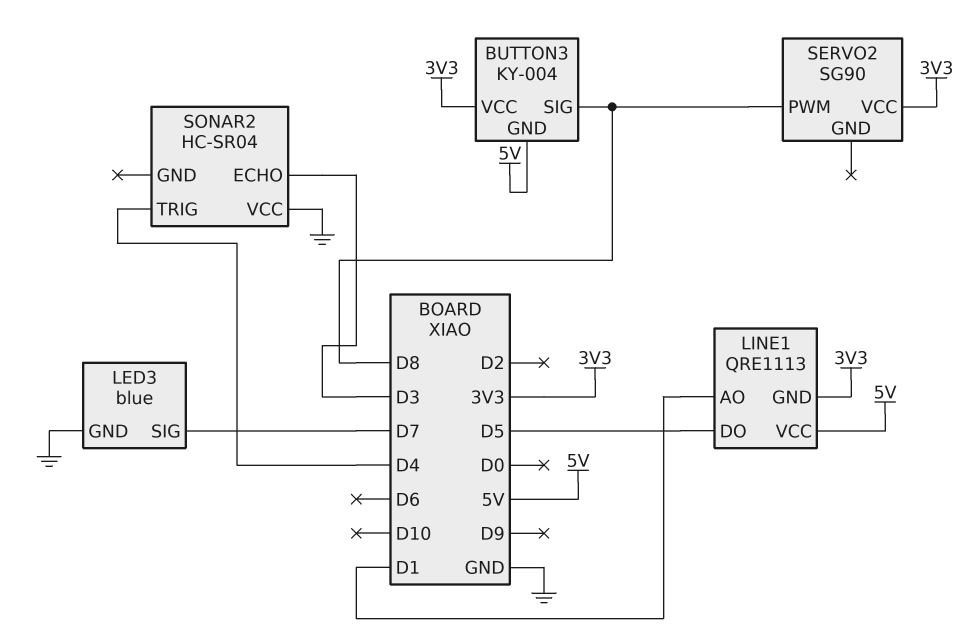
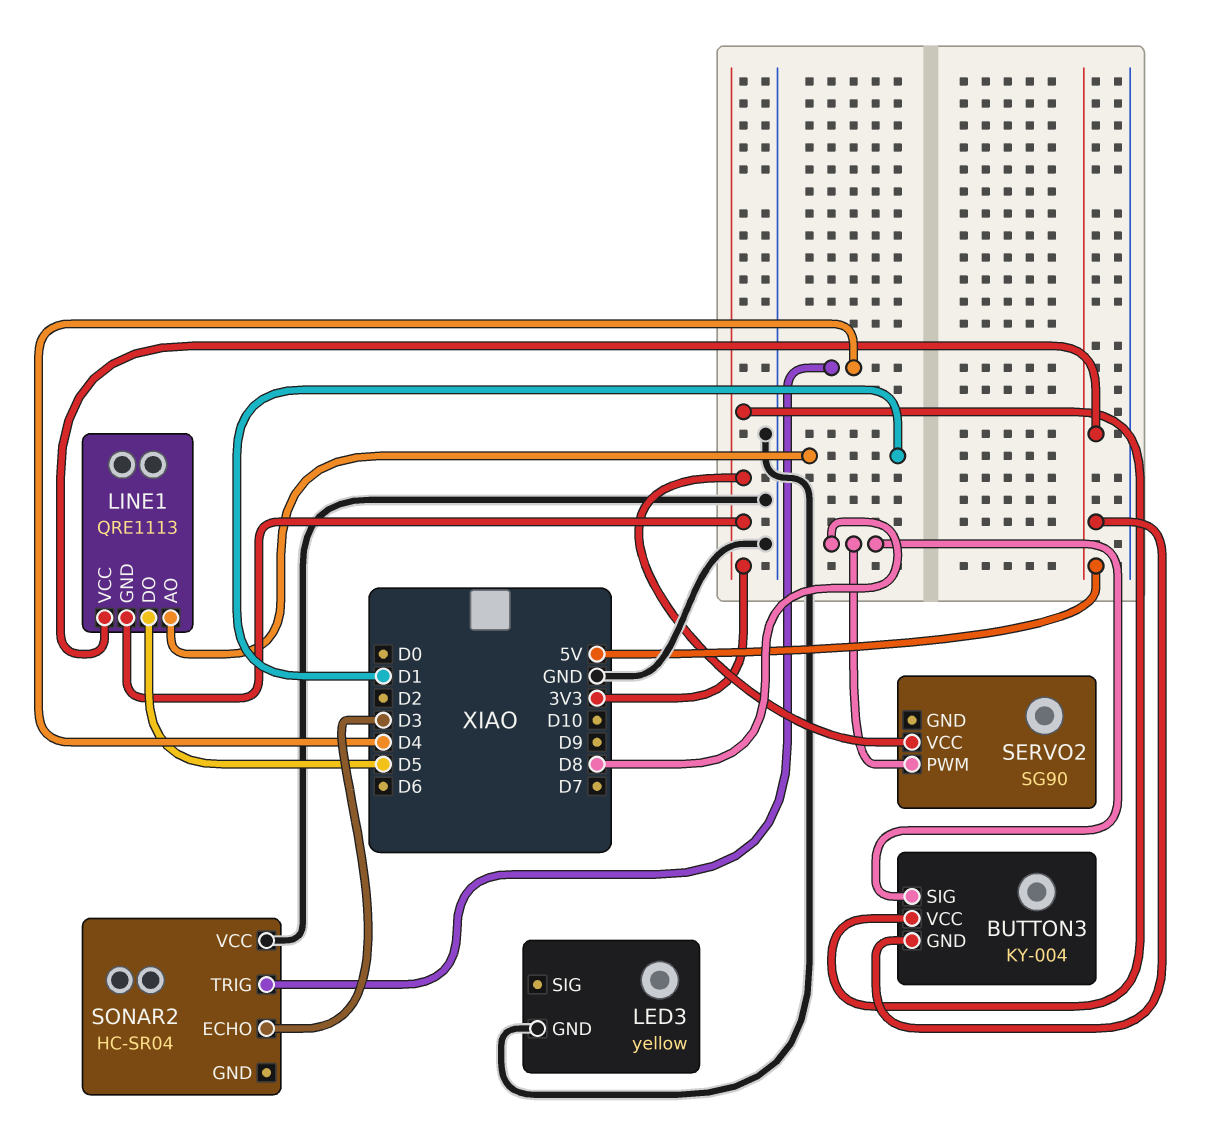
LED3: blue -> yellow
LED3 pin SIG: D7 -> none

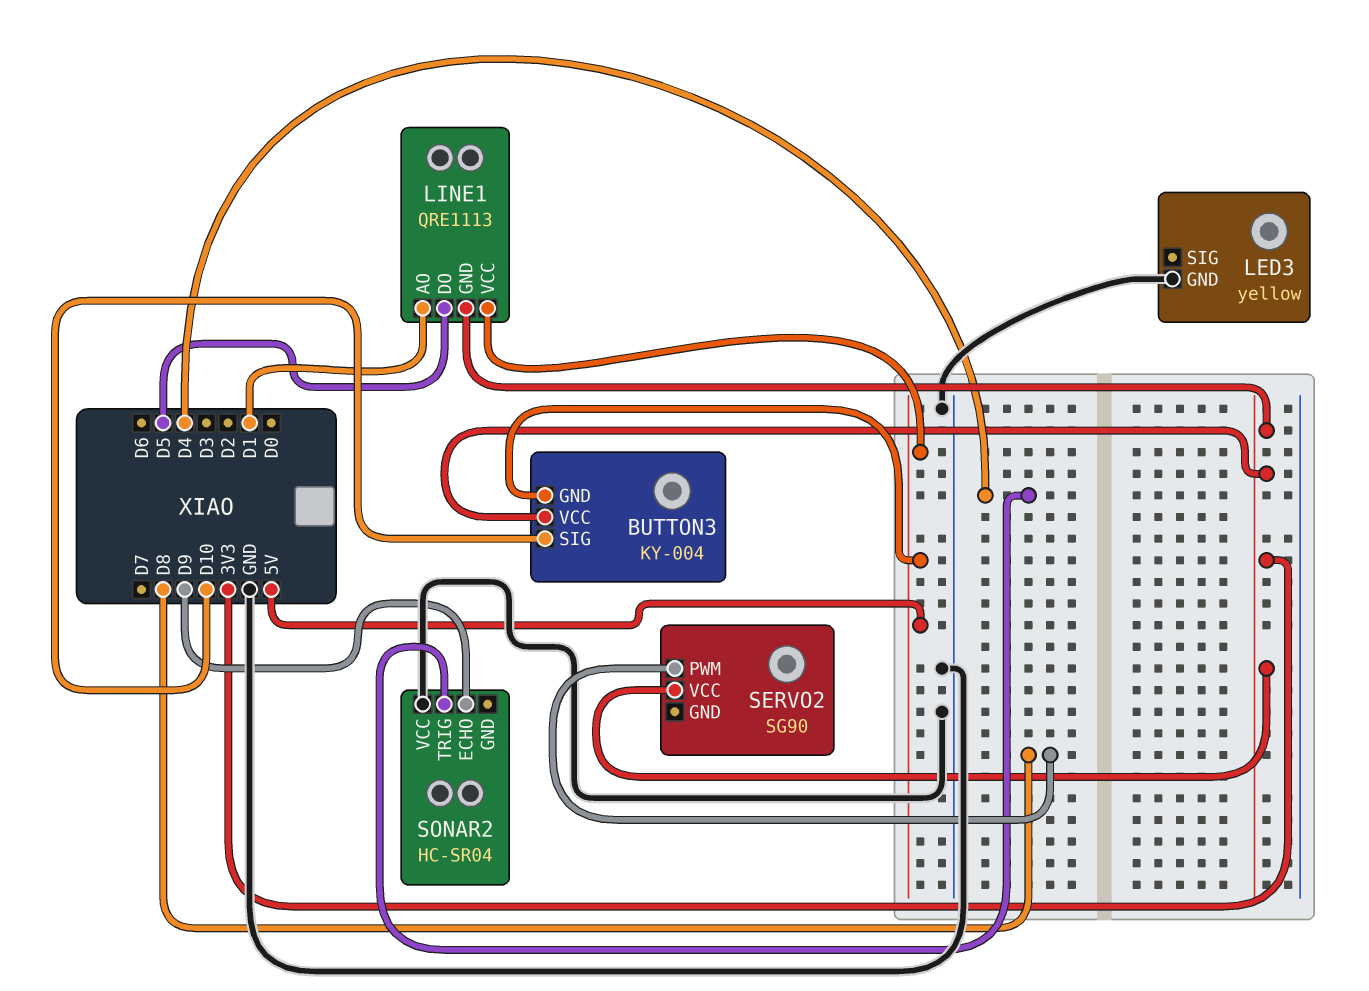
BUTTON3 pin SIG: D8 -> D10
SONAR2 pin ECHO: D3 -> D9

